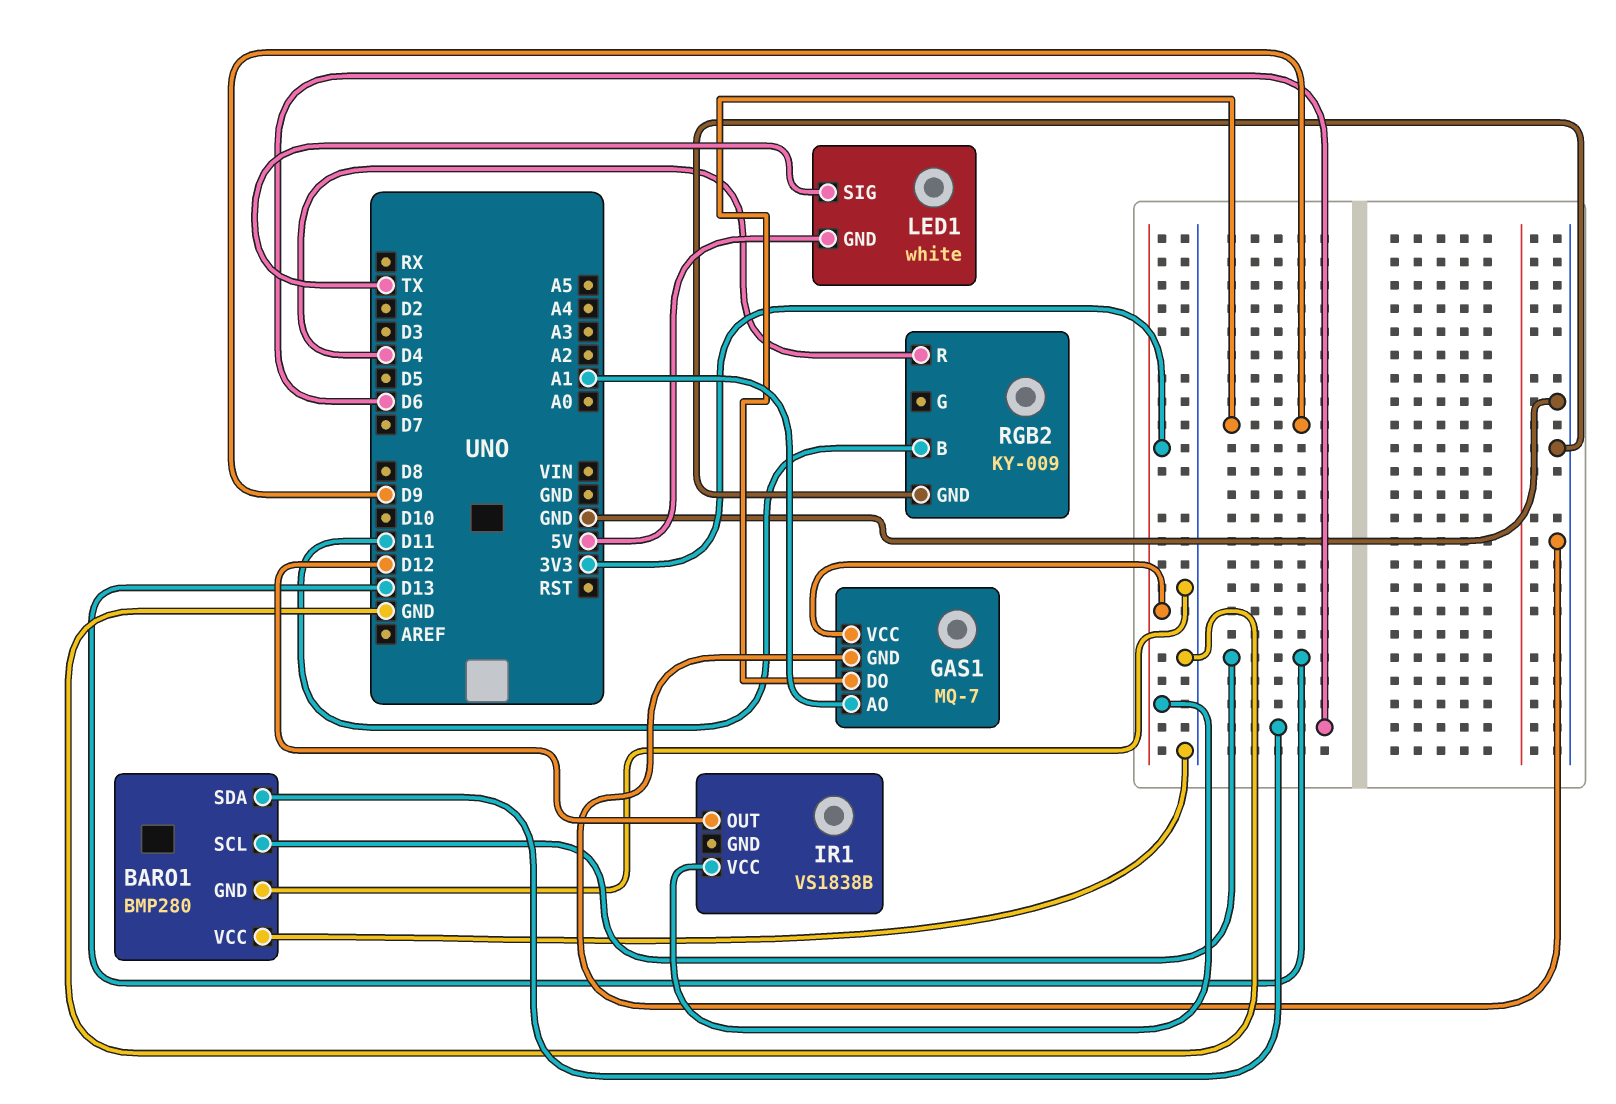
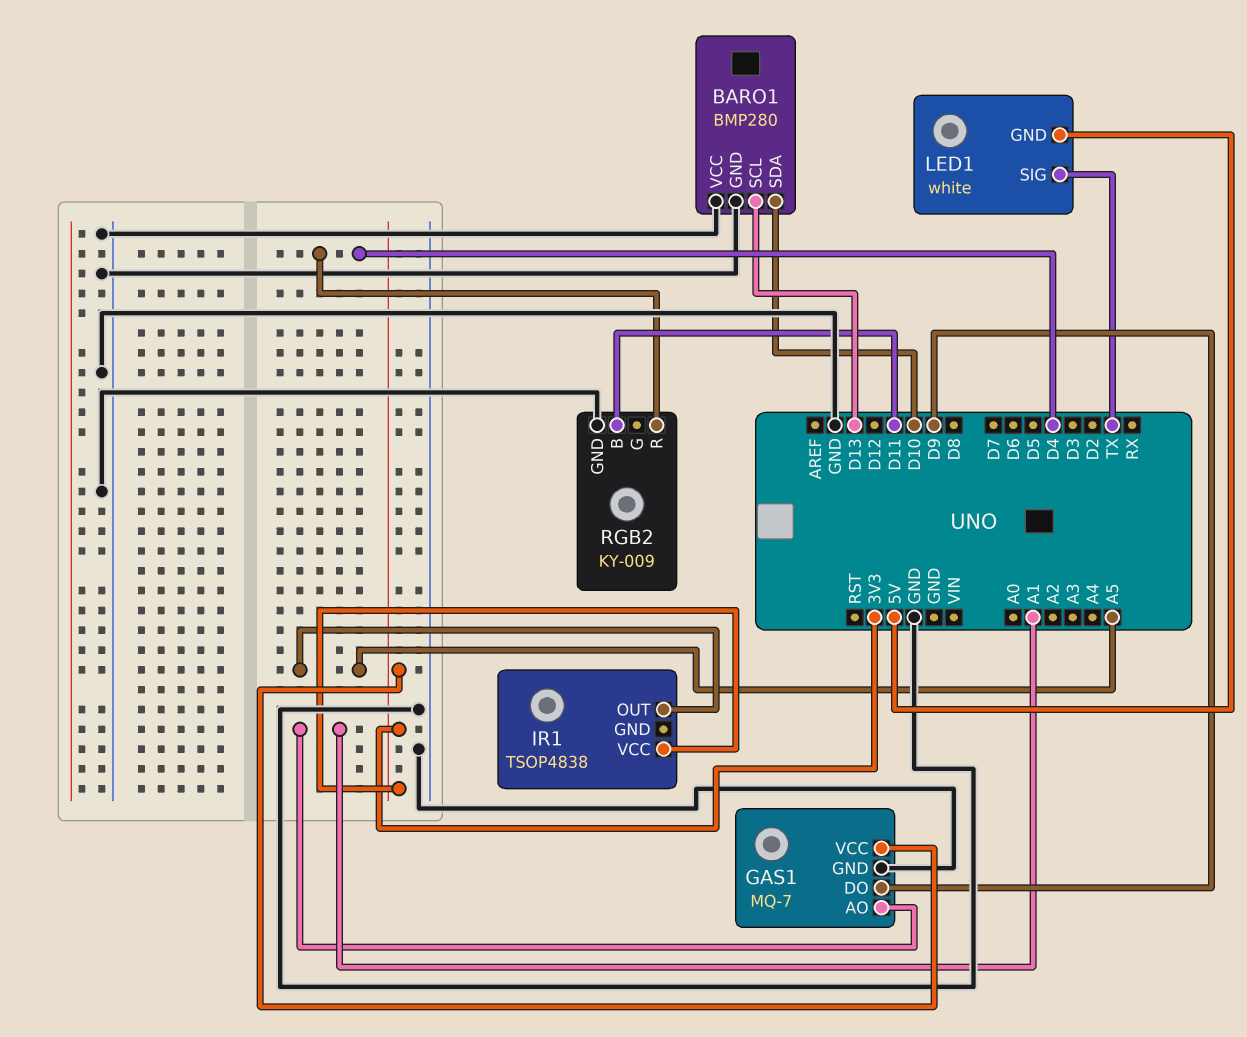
BARO1 pin SDA: D6 -> D10
IR1: VS1838B -> TSOP4838
IR1 pin OUT: D12 -> A5

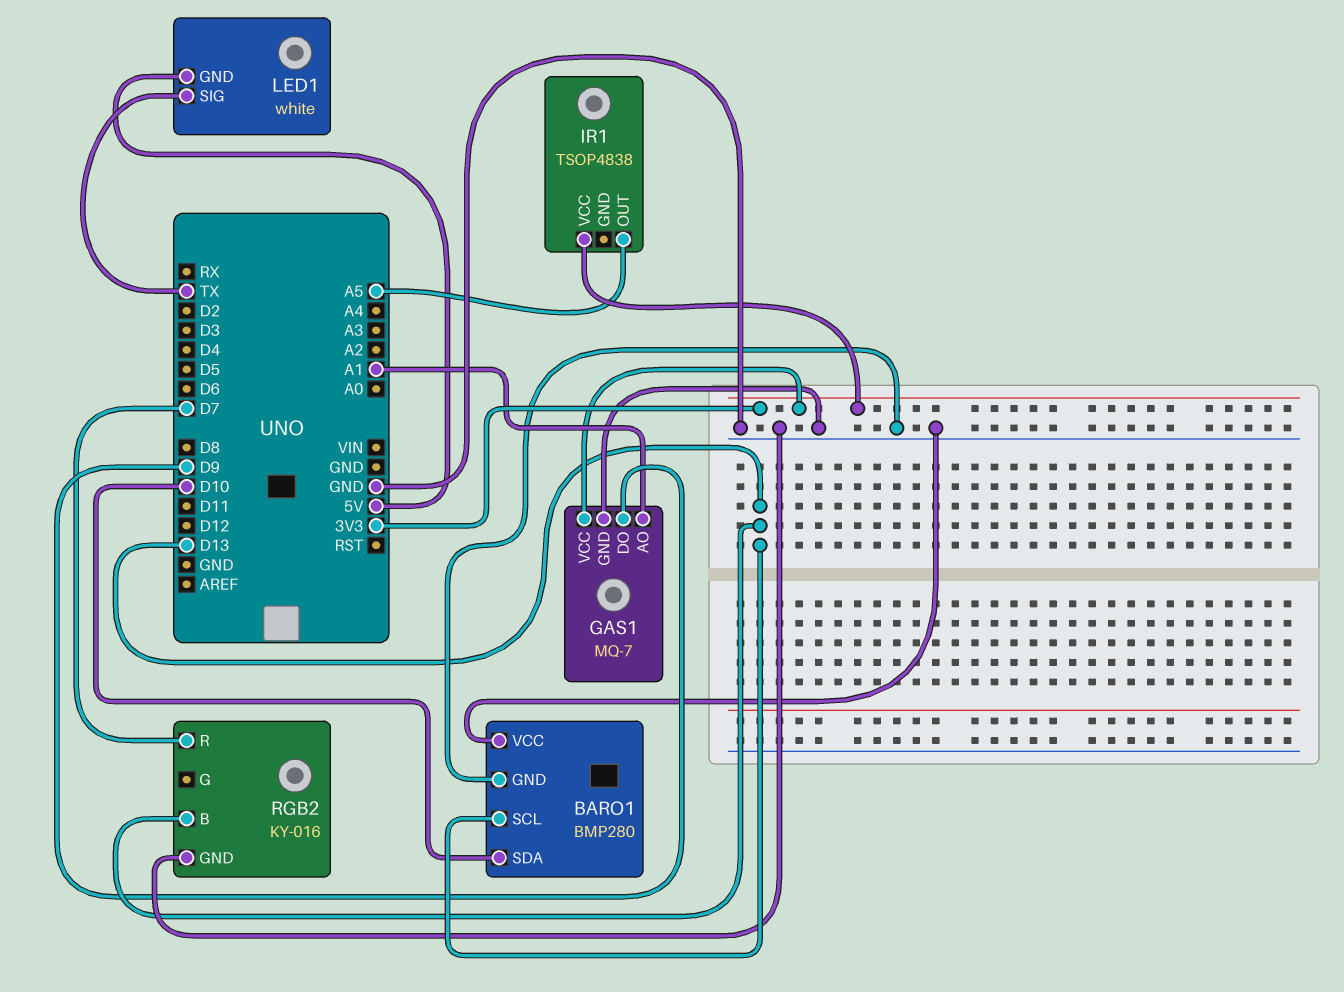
RGB2: KY-009 -> KY-016
RGB2 pin B: D11 -> D13
RGB2 pin R: D4 -> D7

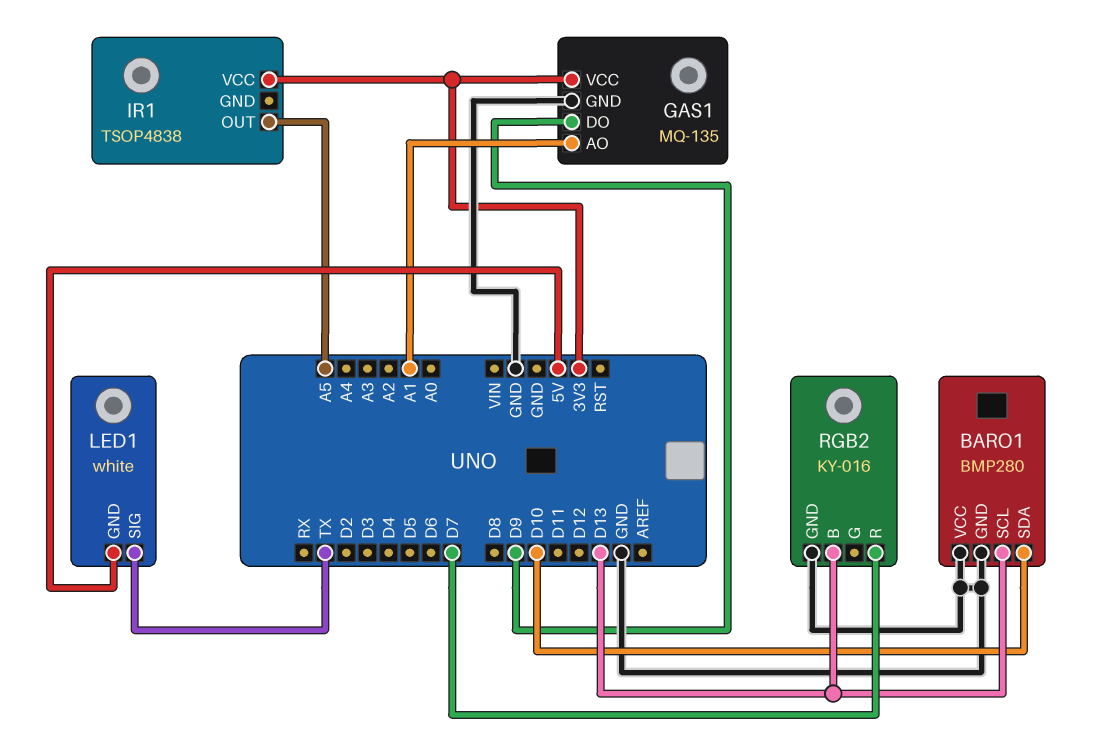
GAS1: MQ-7 -> MQ-135

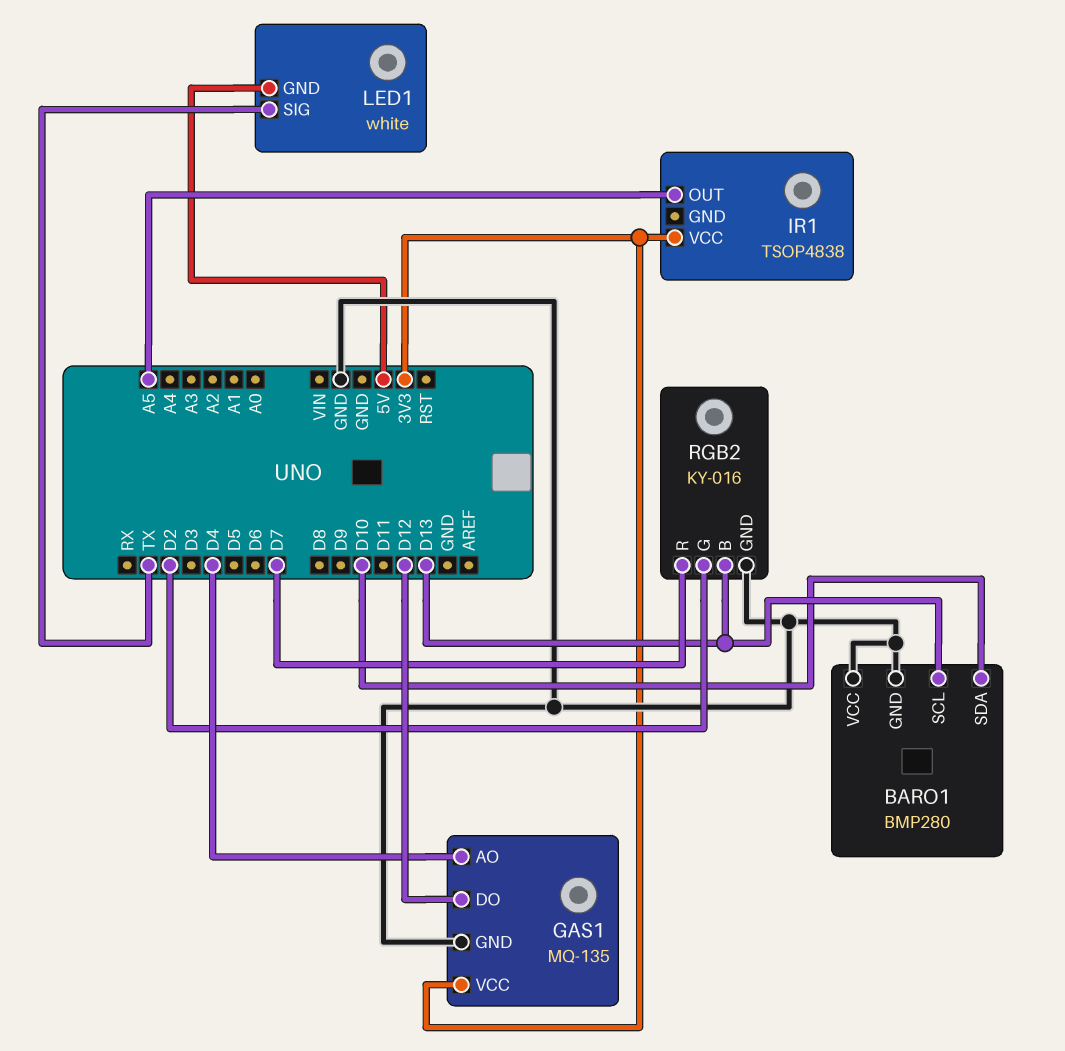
GAS1 pin AO: A1 -> D4
GAS1 pin DO: D9 -> D12
RGB2 pin G: none -> D2

